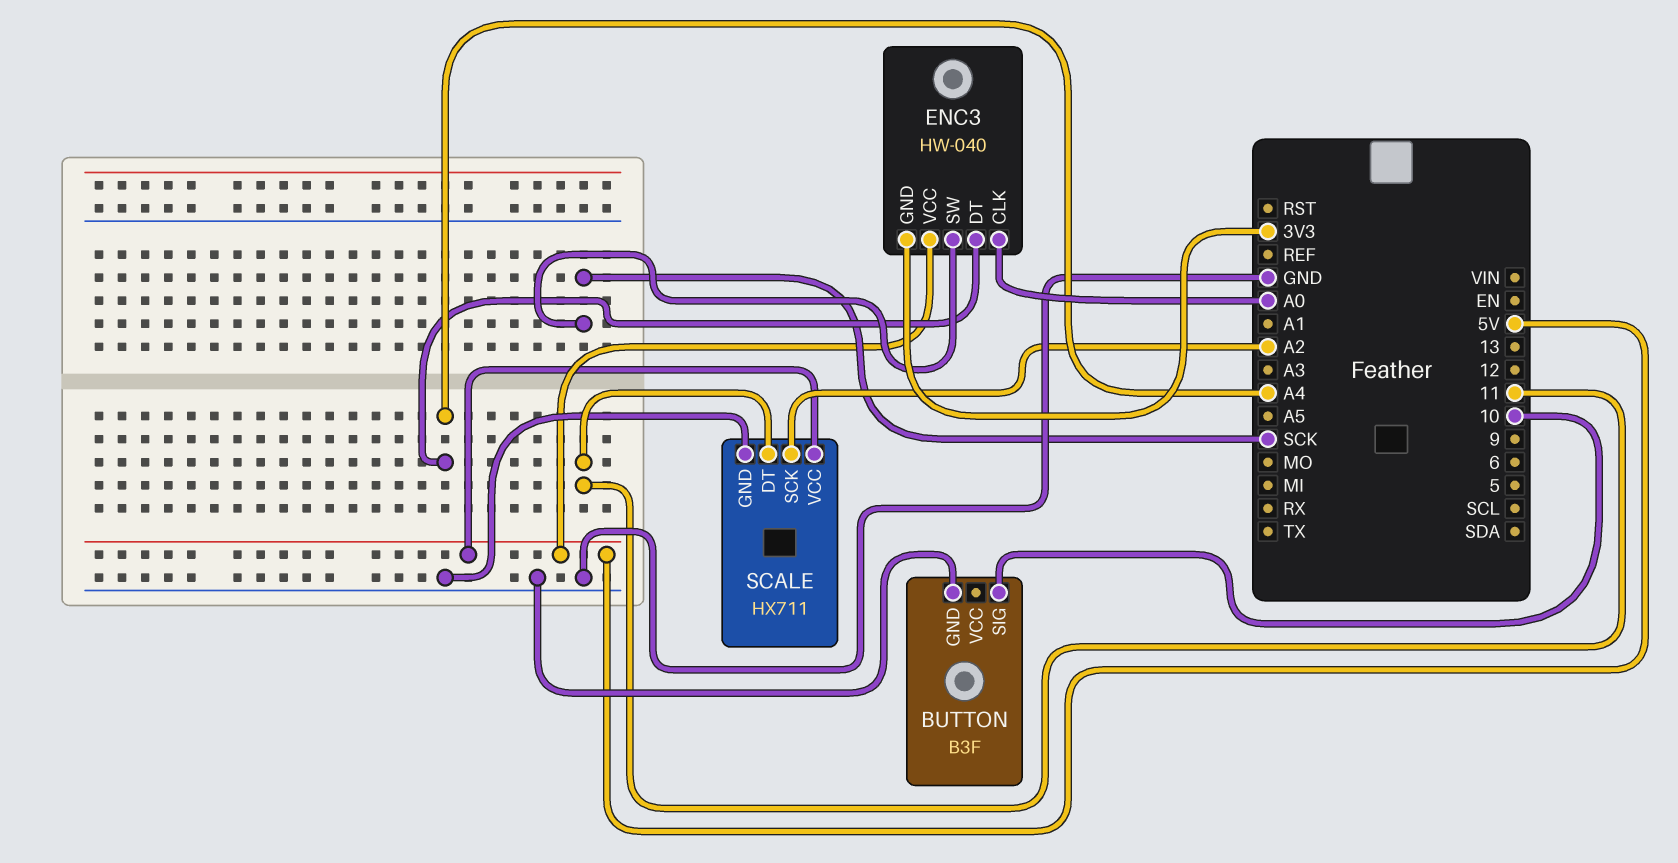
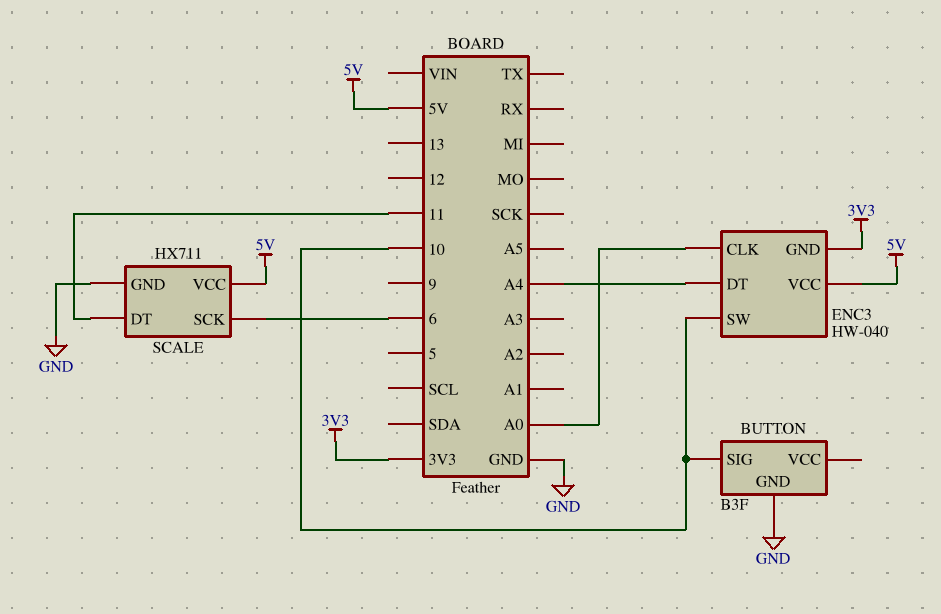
ENC3 pin SW: SCK -> 10
SCALE pin SCK: A2 -> 6

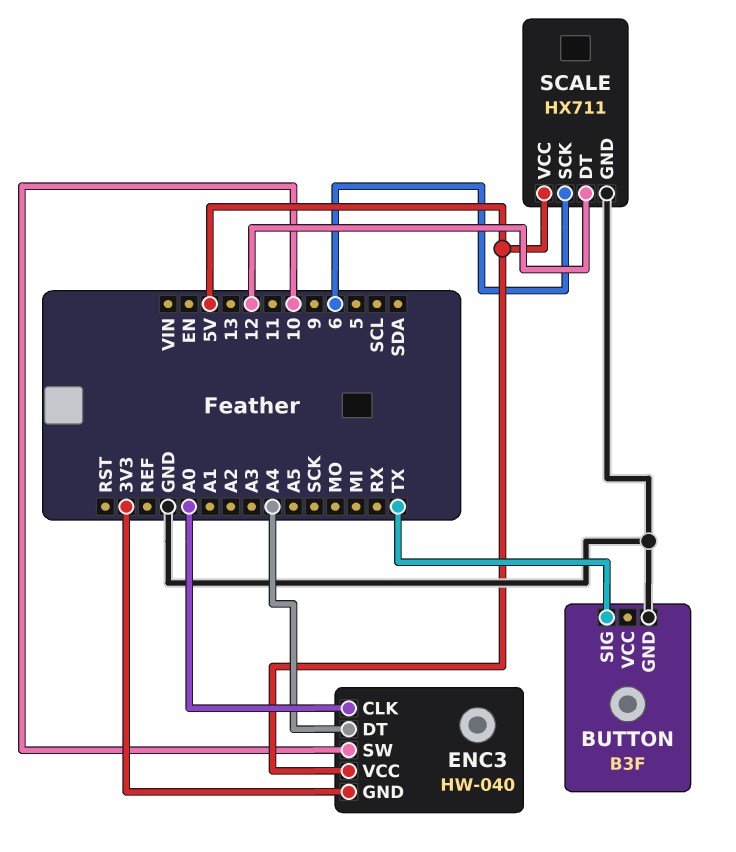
BUTTON pin SIG: 10 -> TX
SCALE pin DT: 11 -> 12

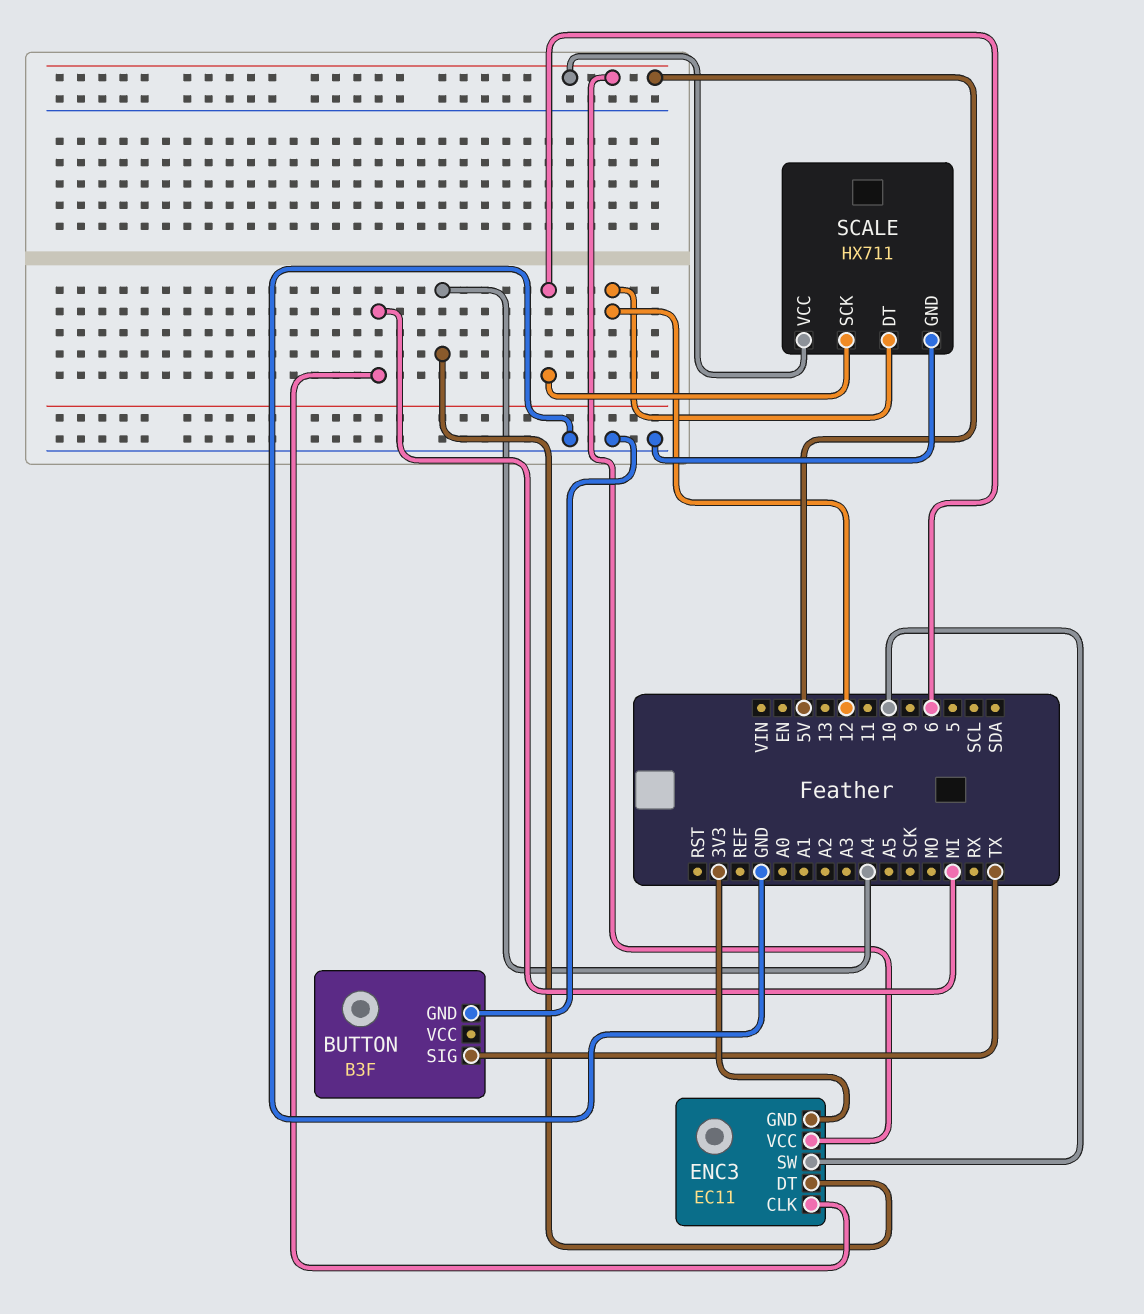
ENC3: HW-040 -> EC11
ENC3 pin CLK: A0 -> MI

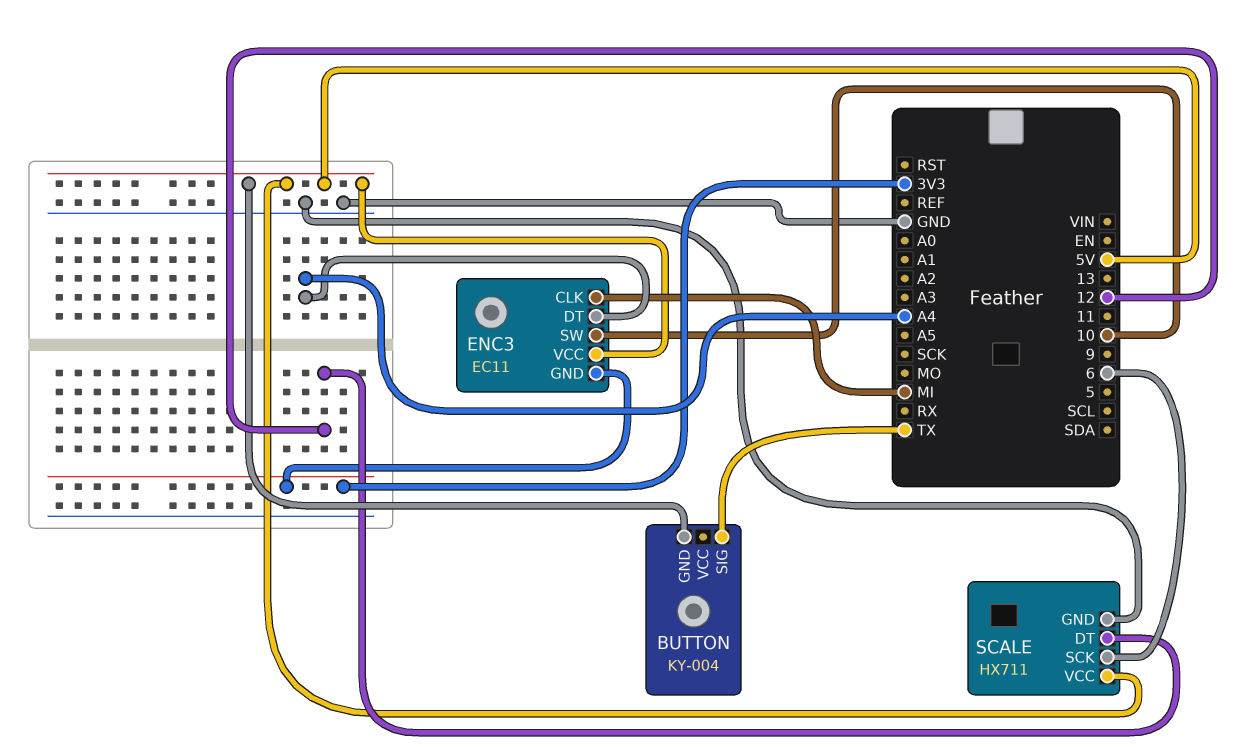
BUTTON: B3F -> KY-004
BUTTON pin GND: GND -> 5V

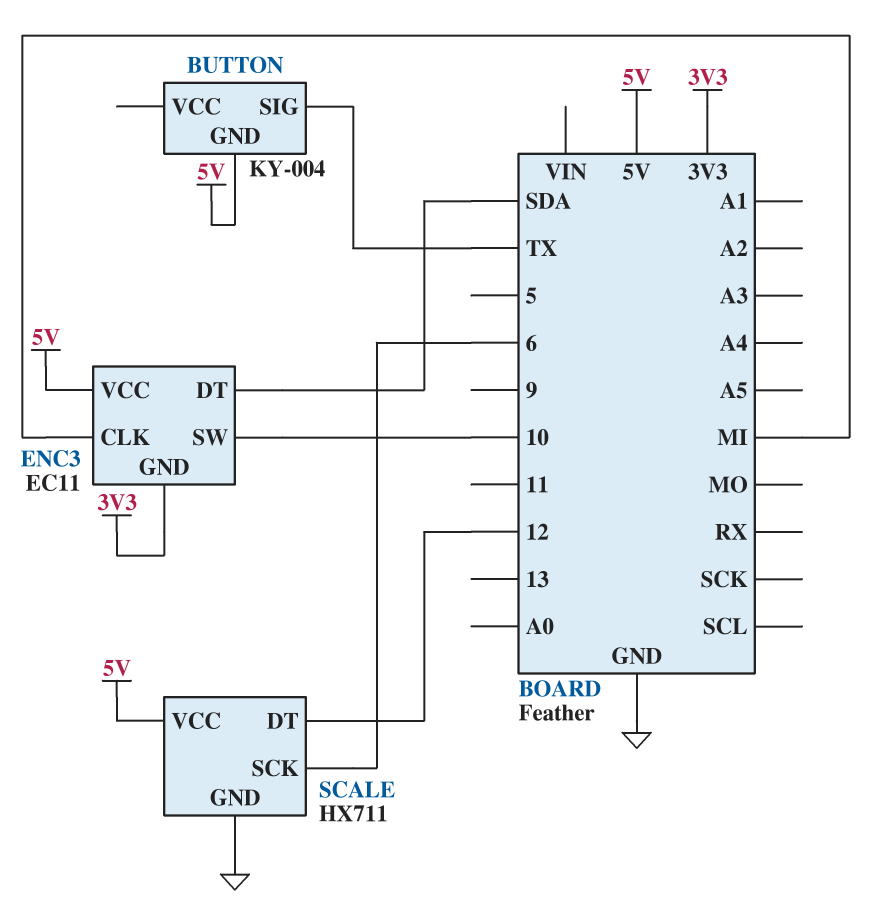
ENC3 pin DT: A4 -> SDA

